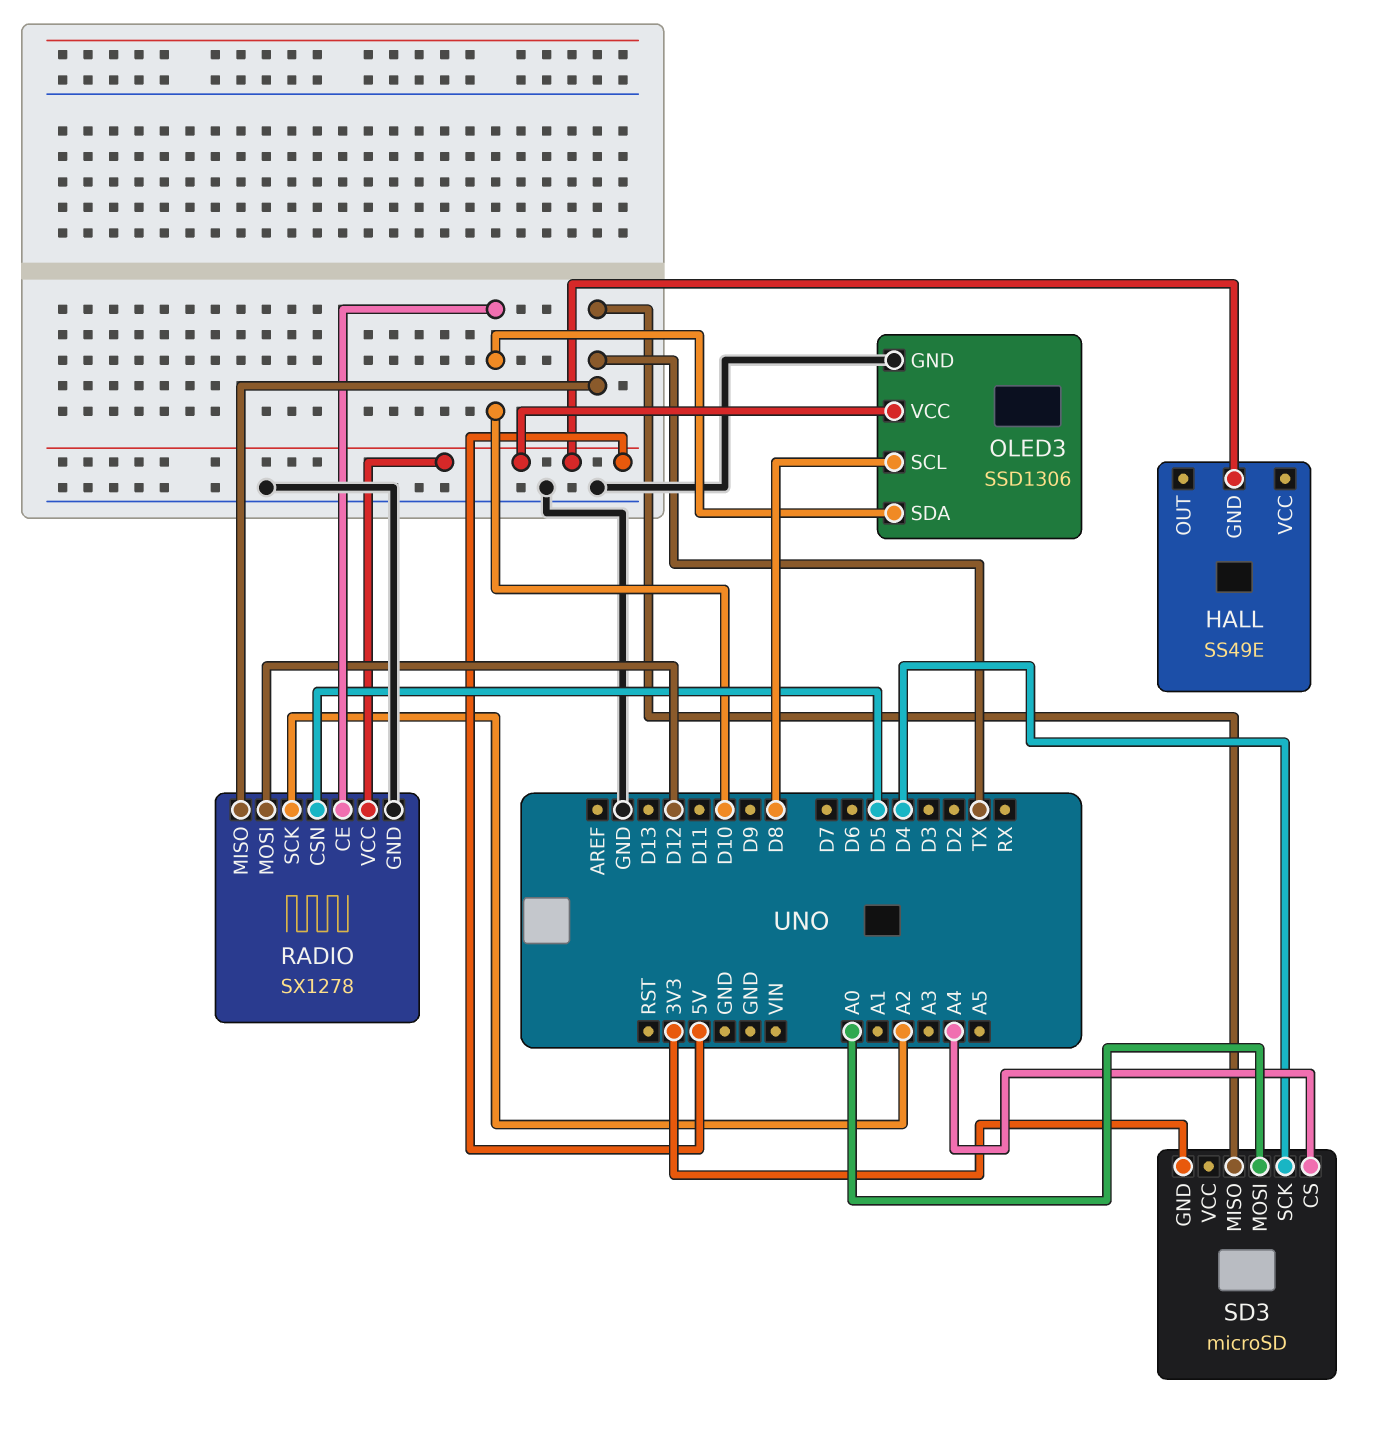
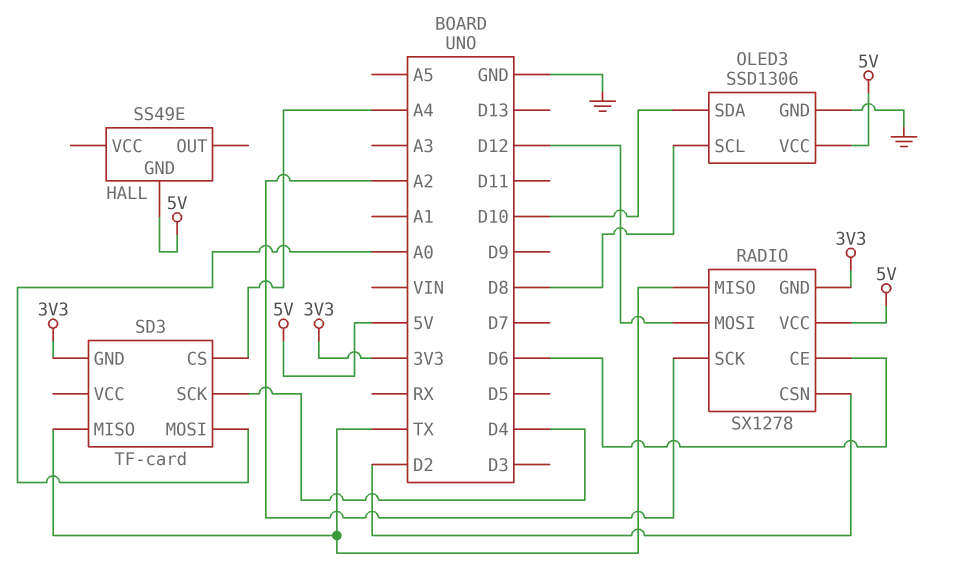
RADIO pin CE: D10 -> D6
RADIO pin CSN: D5 -> D2
RADIO pin GND: GND -> 3V3
SD3: microSD -> TF-card

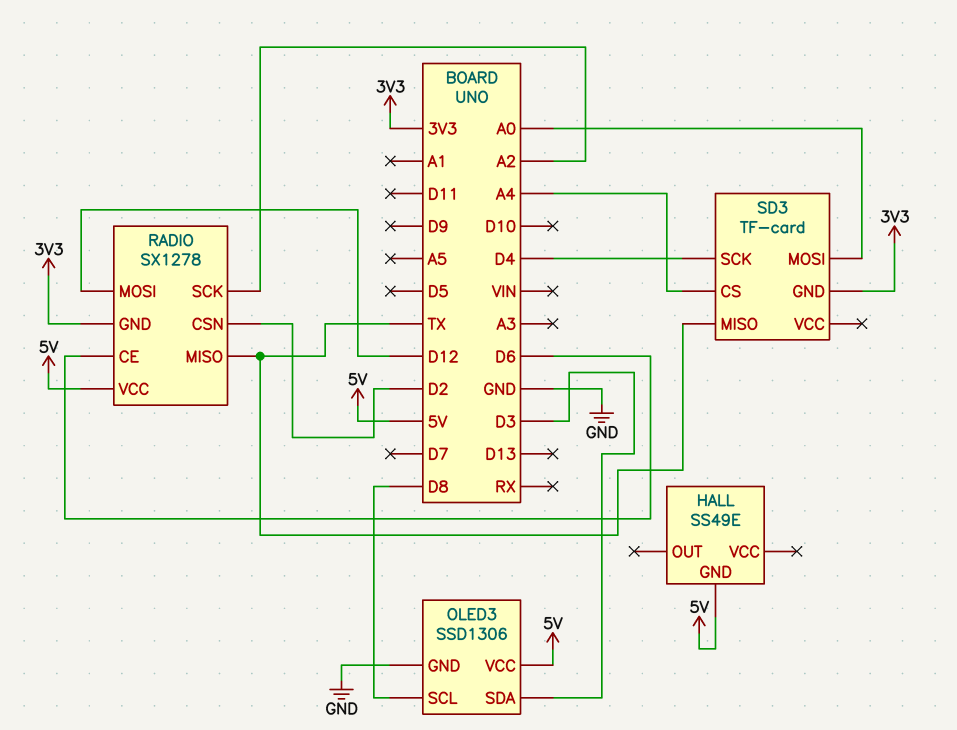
OLED3 pin SDA: D10 -> D3

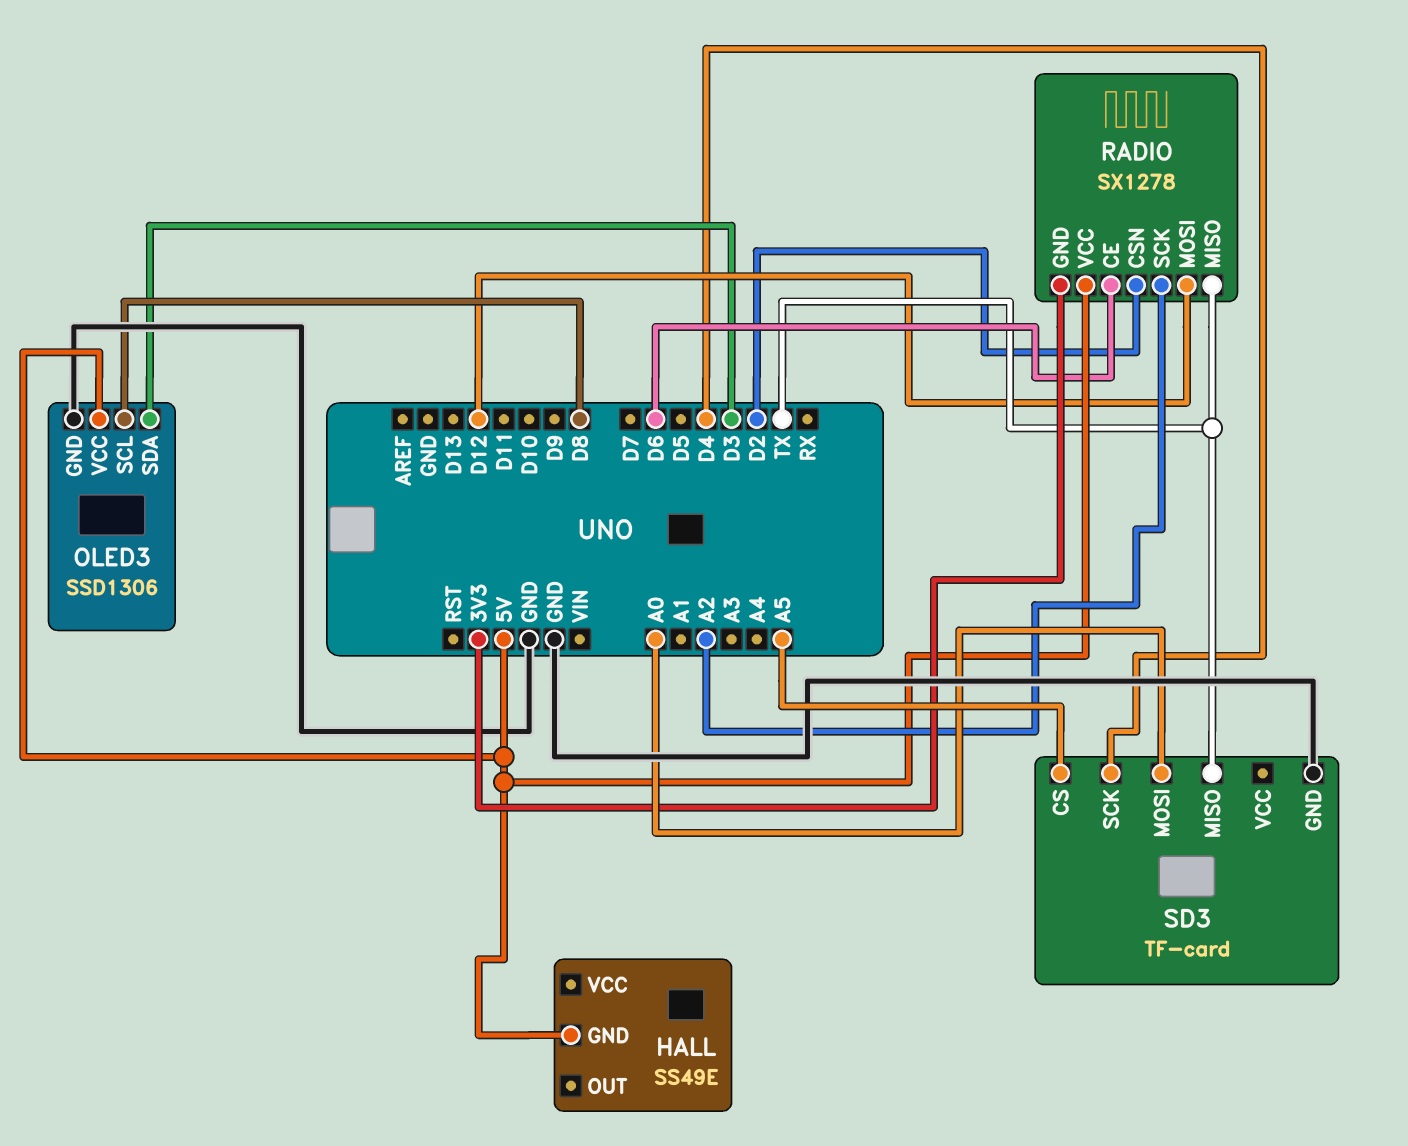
SD3 pin CS: A4 -> A5
SD3 pin GND: 3V3 -> GND

